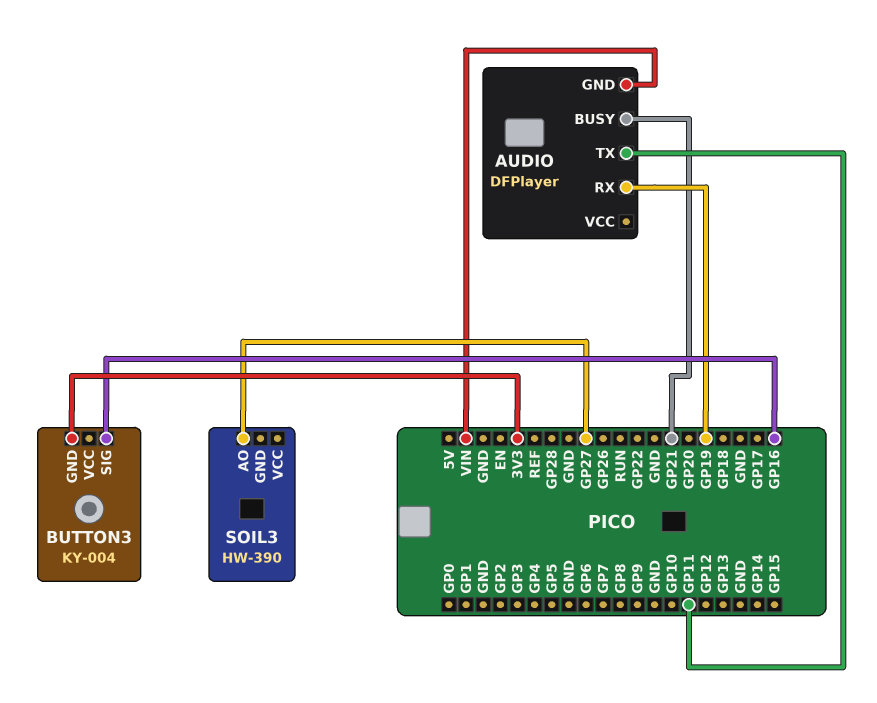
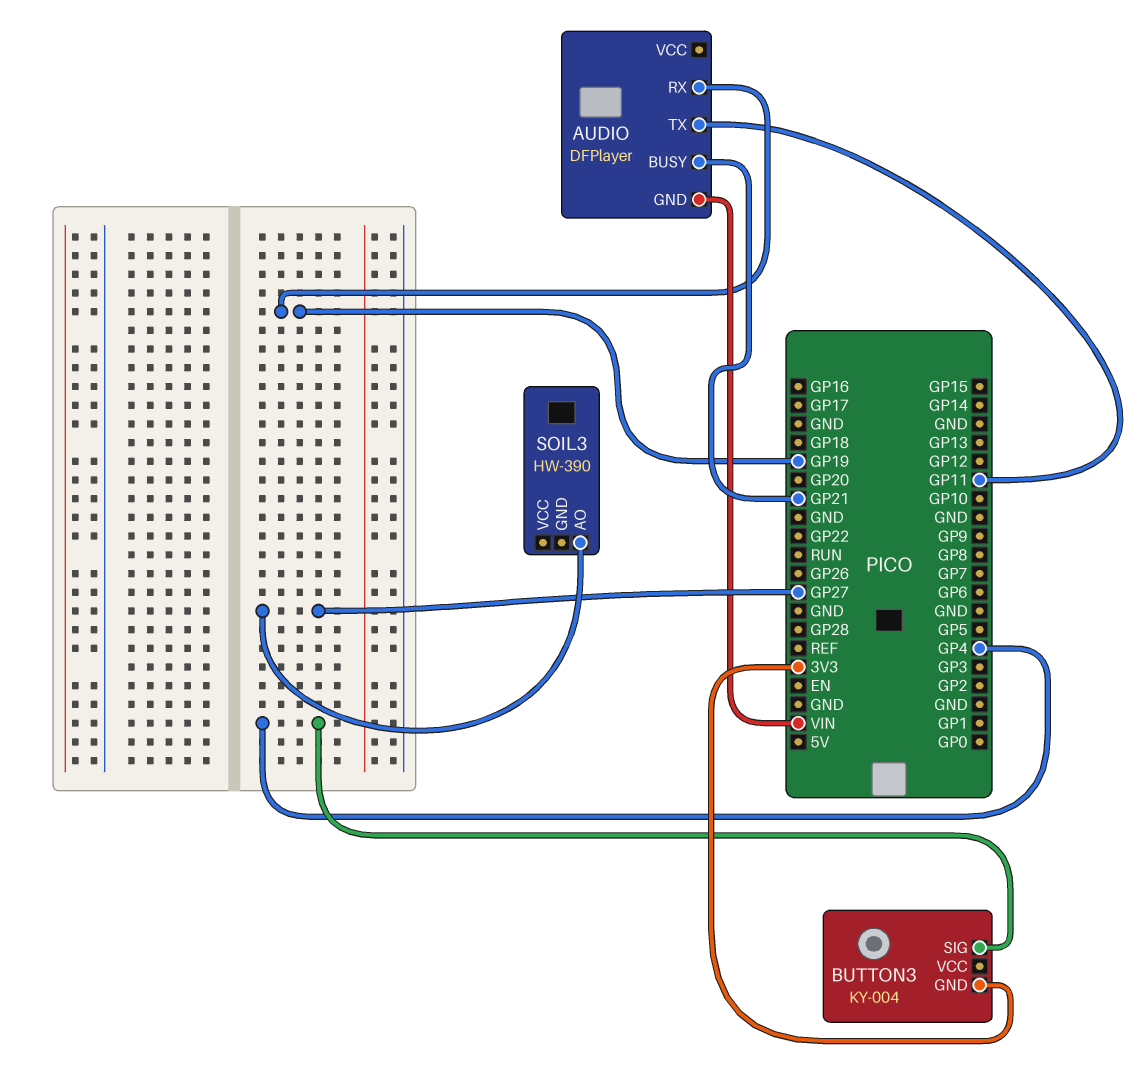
BUTTON3 pin SIG: GP16 -> GP4

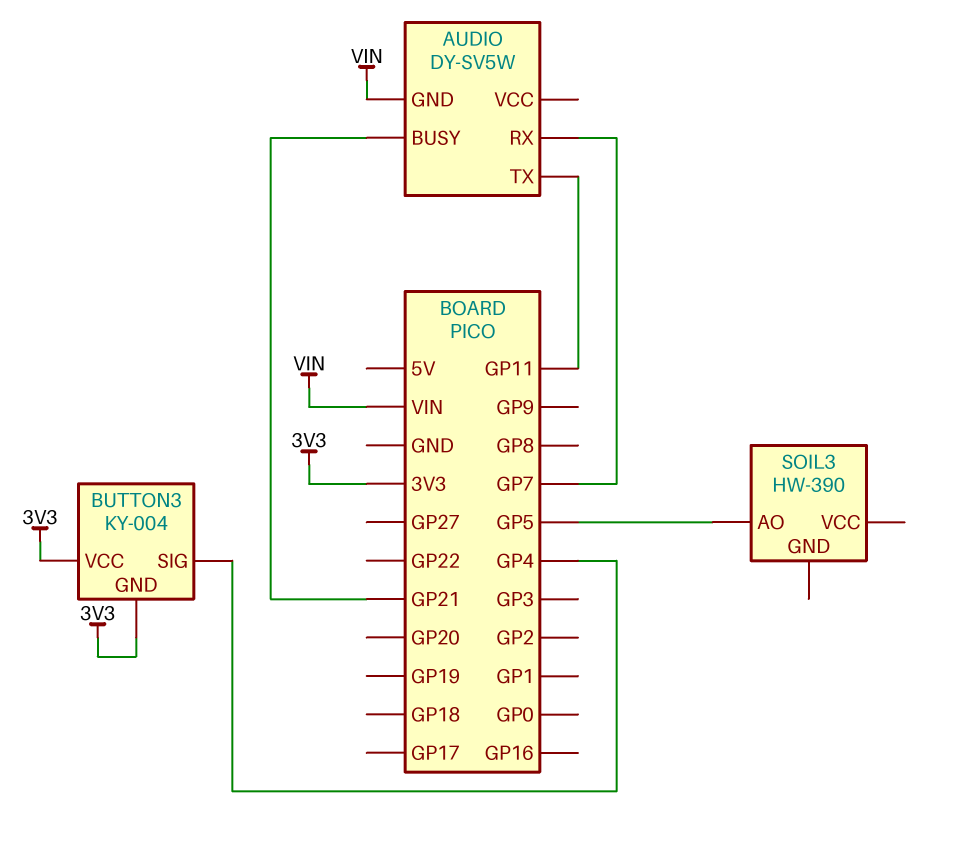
AUDIO: DFPlayer -> DY-SV5W
AUDIO pin RX: GP19 -> GP7
BUTTON3 pin VCC: none -> 3V3
SOIL3 pin AO: GP27 -> GP5

